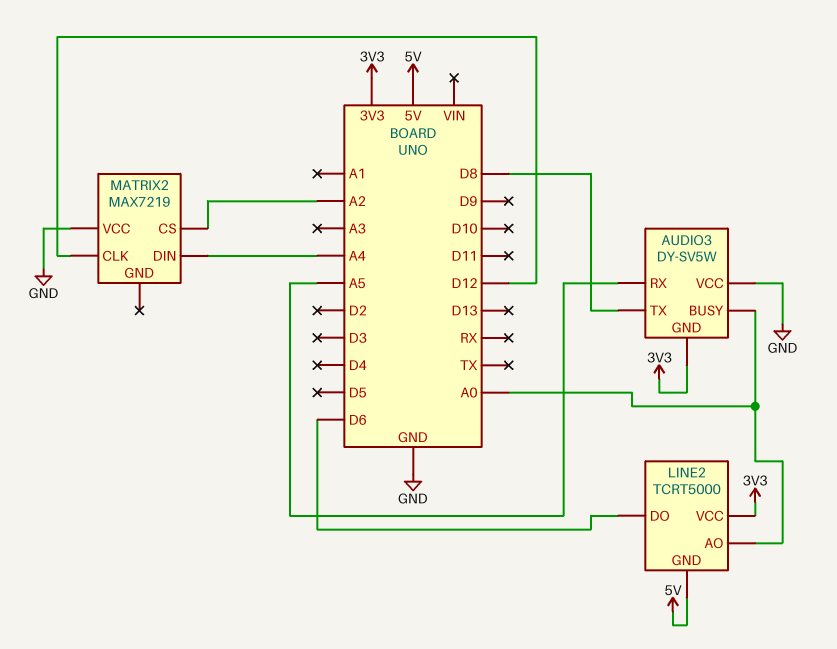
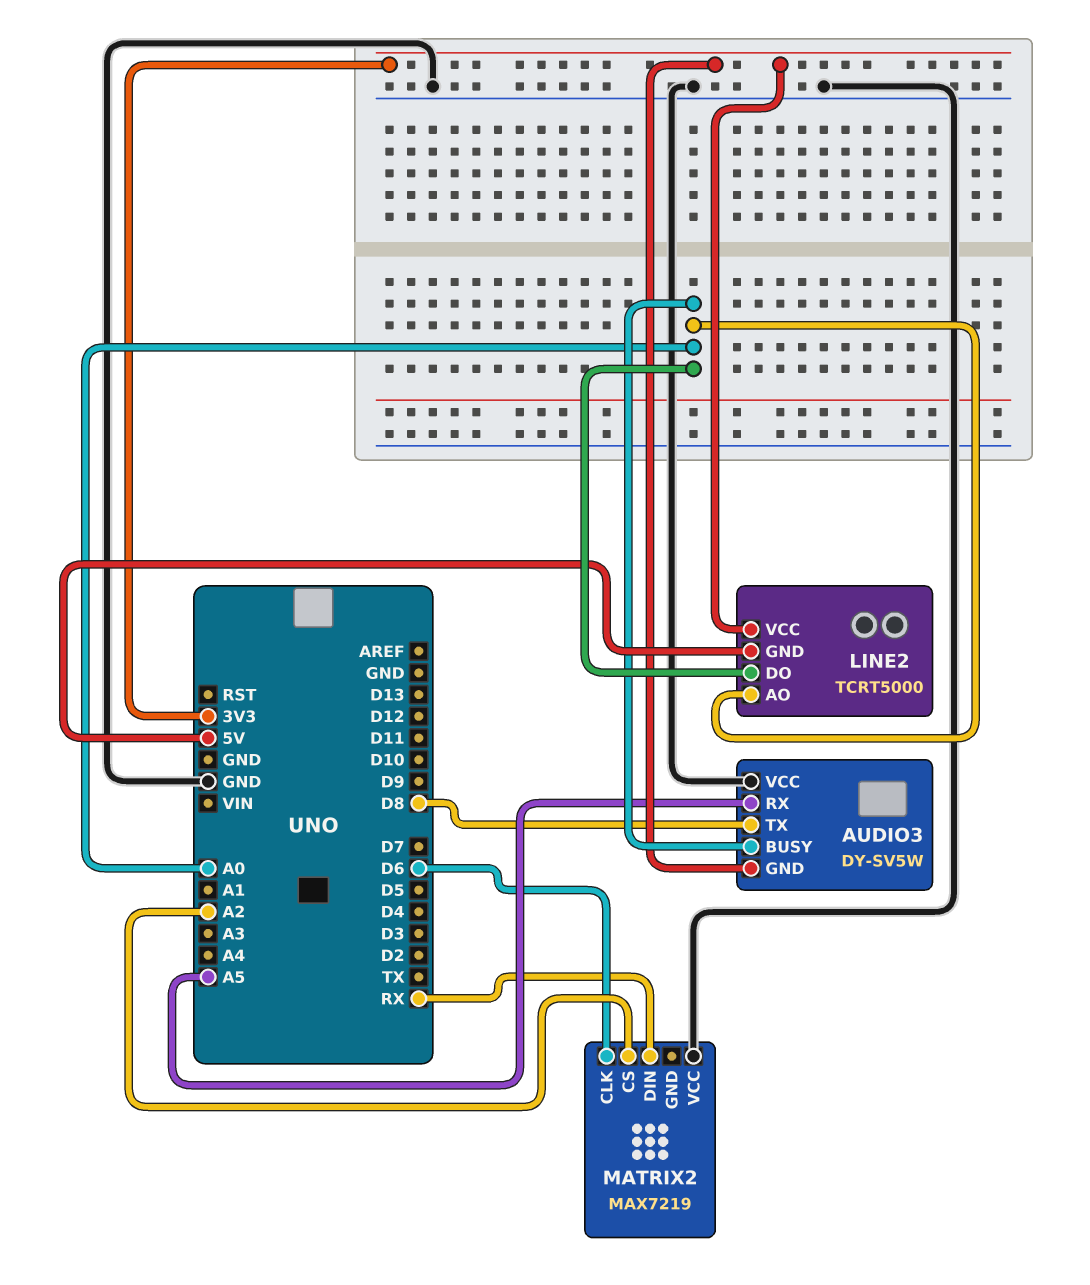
LINE2 pin DO: D6 -> A0
MATRIX2 pin CLK: D12 -> D6
MATRIX2 pin DIN: A4 -> RX

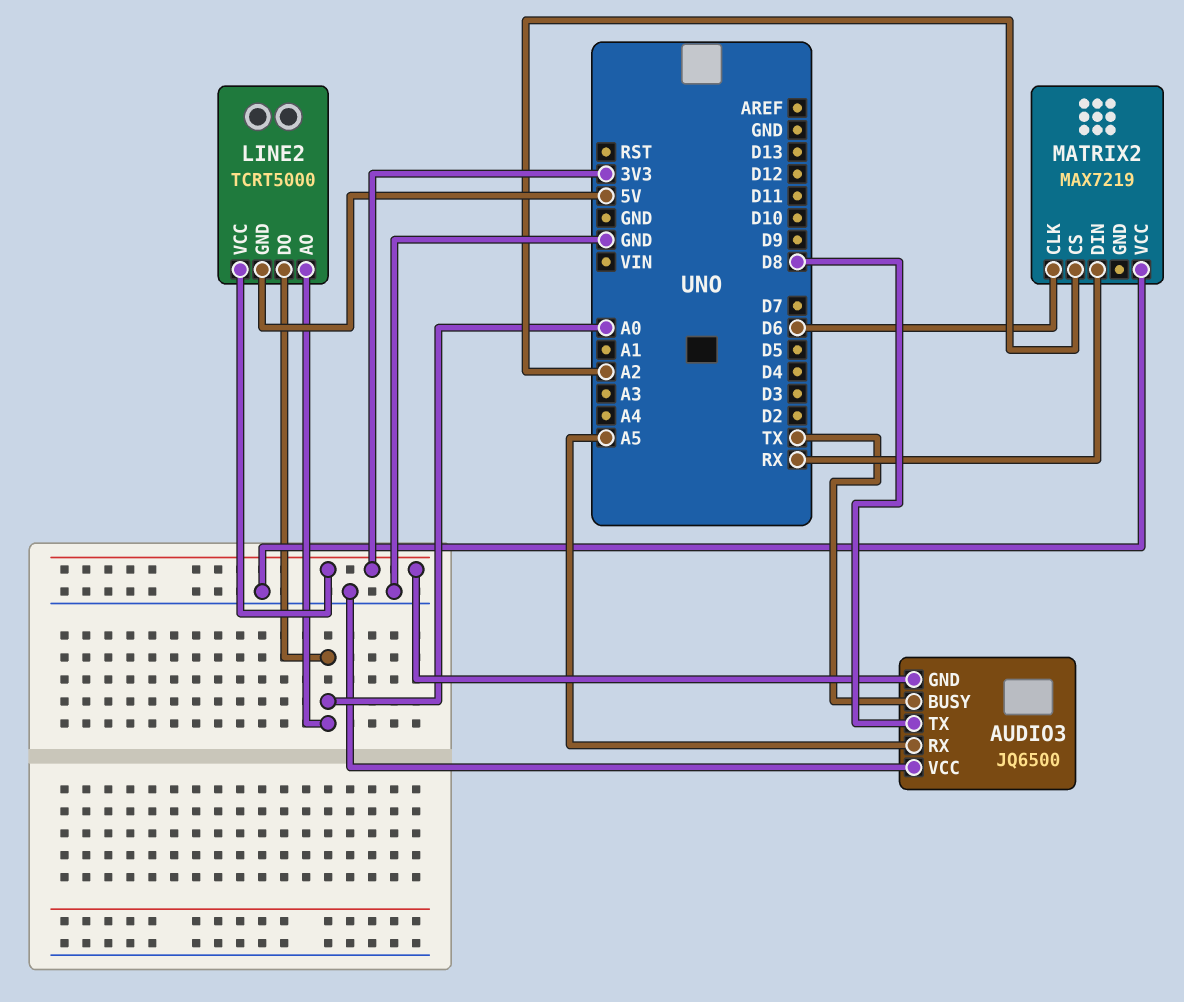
AUDIO3: DY-SV5W -> JQ6500
AUDIO3 pin BUSY: A0 -> TX

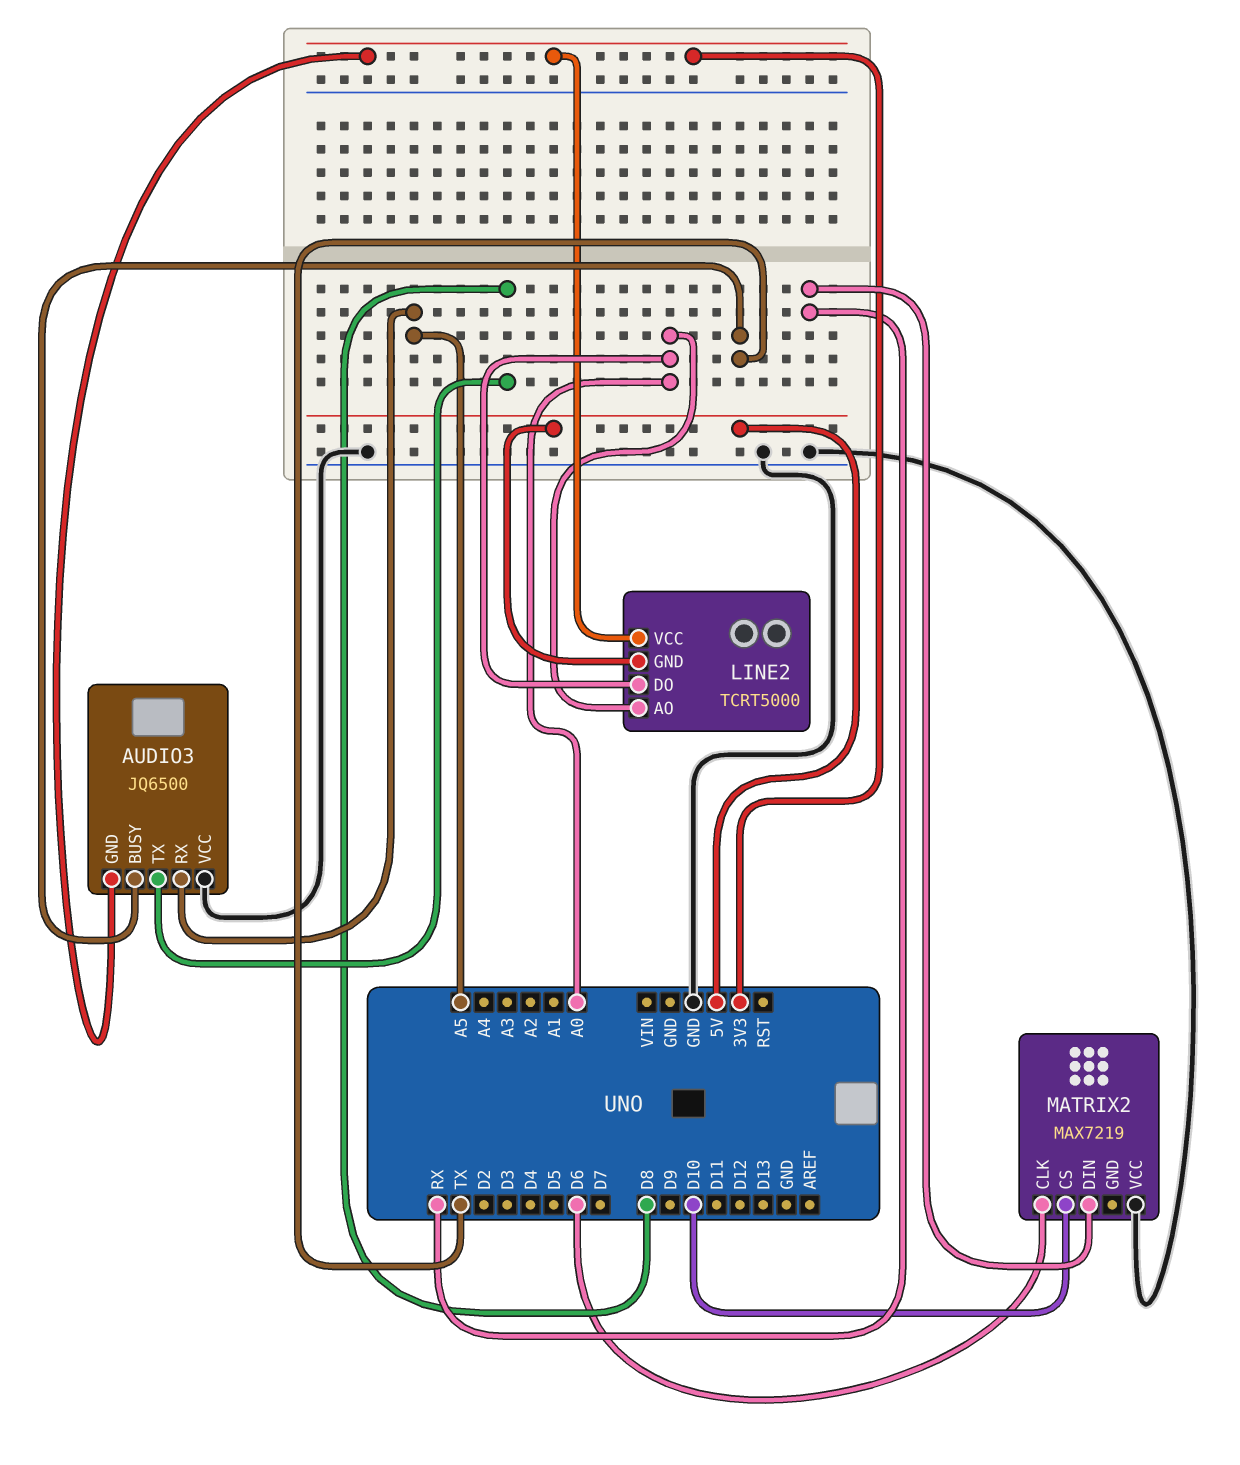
MATRIX2 pin CS: A2 -> D10

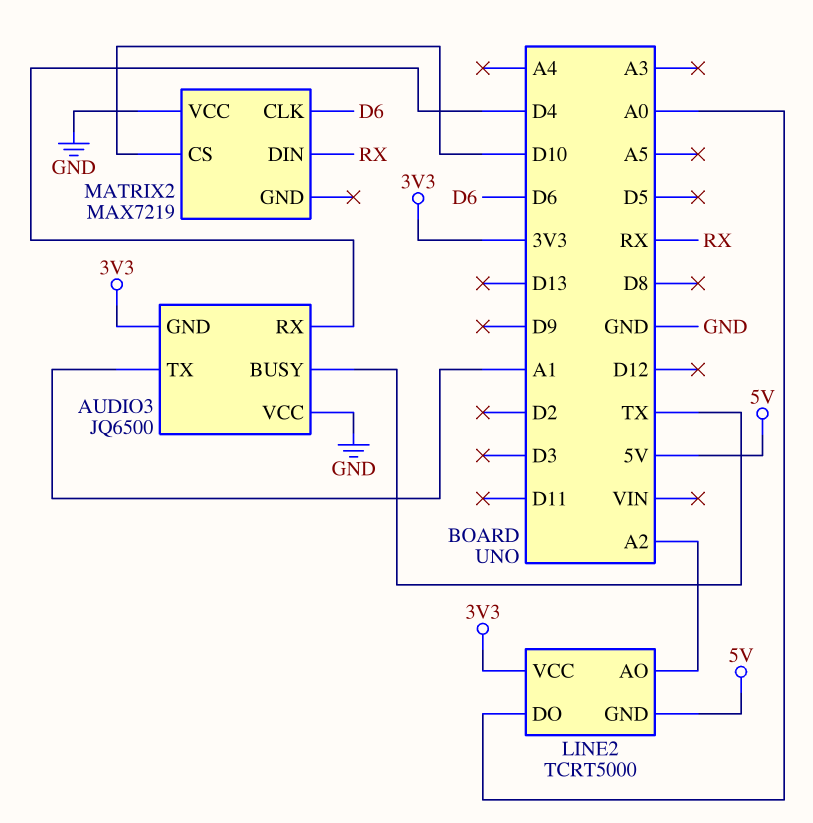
AUDIO3 pin RX: A5 -> D4
AUDIO3 pin TX: D8 -> A1
LINE2 pin AO: A0 -> A2

